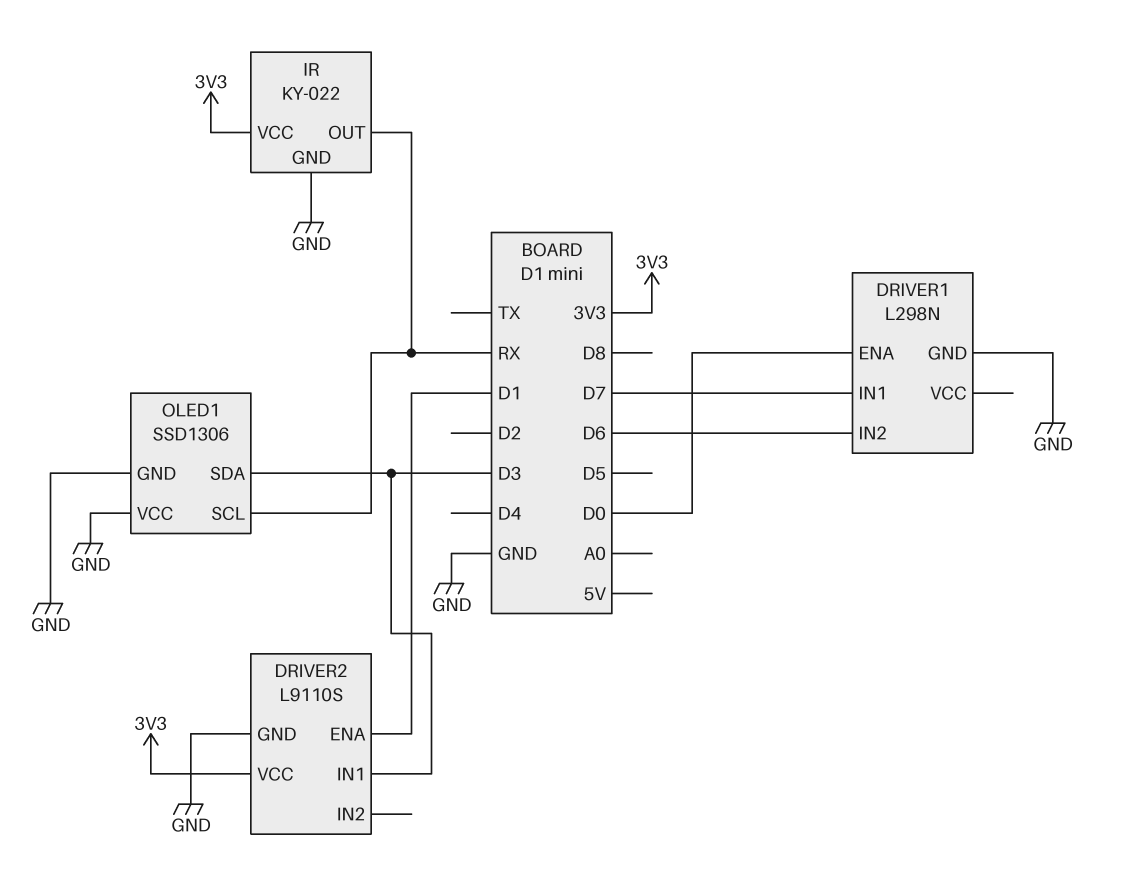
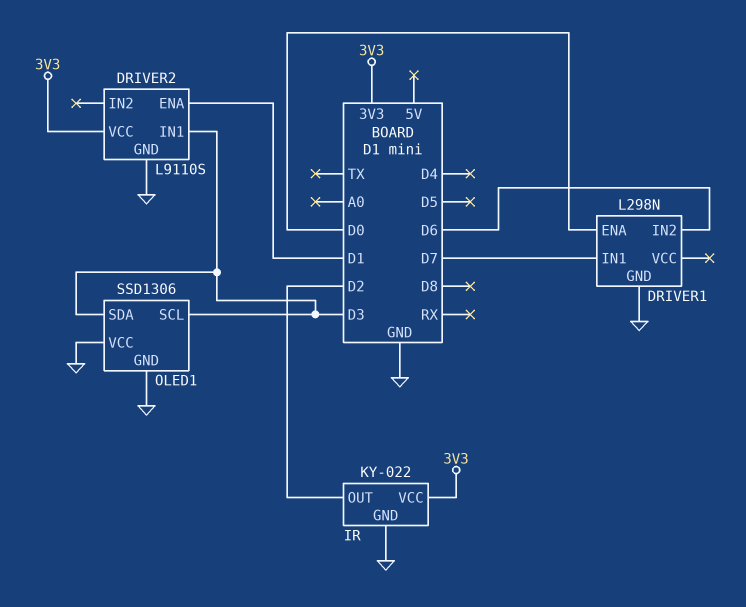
IR pin OUT: RX -> D2
OLED1 pin SCL: RX -> D3

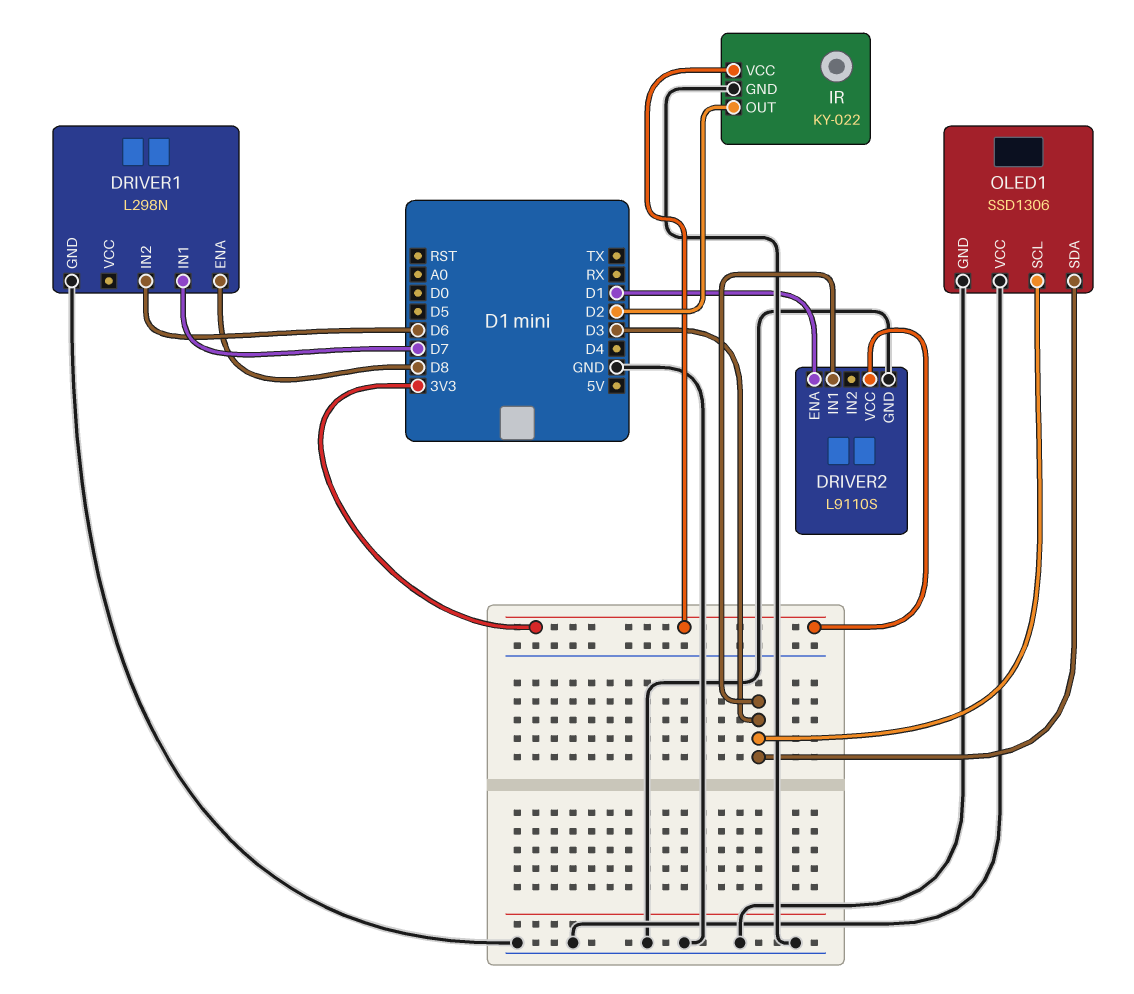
DRIVER1 pin ENA: D0 -> D8

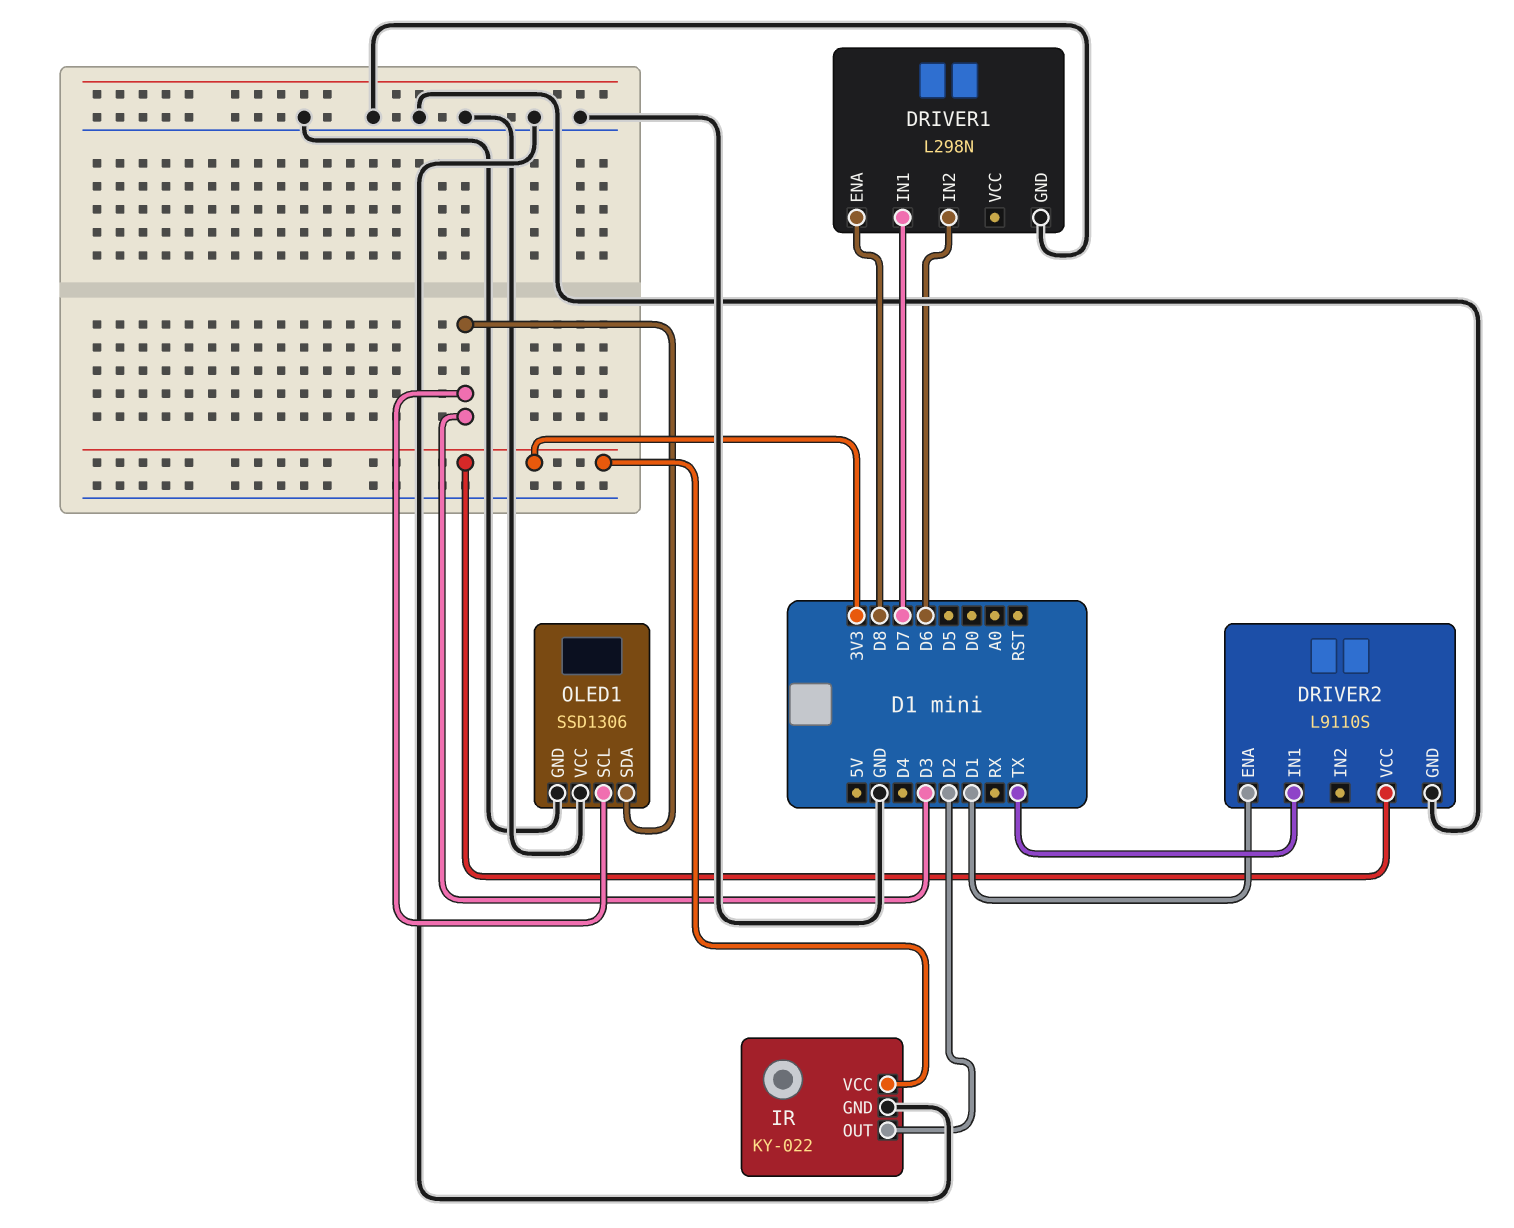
DRIVER2 pin IN1: D3 -> TX

